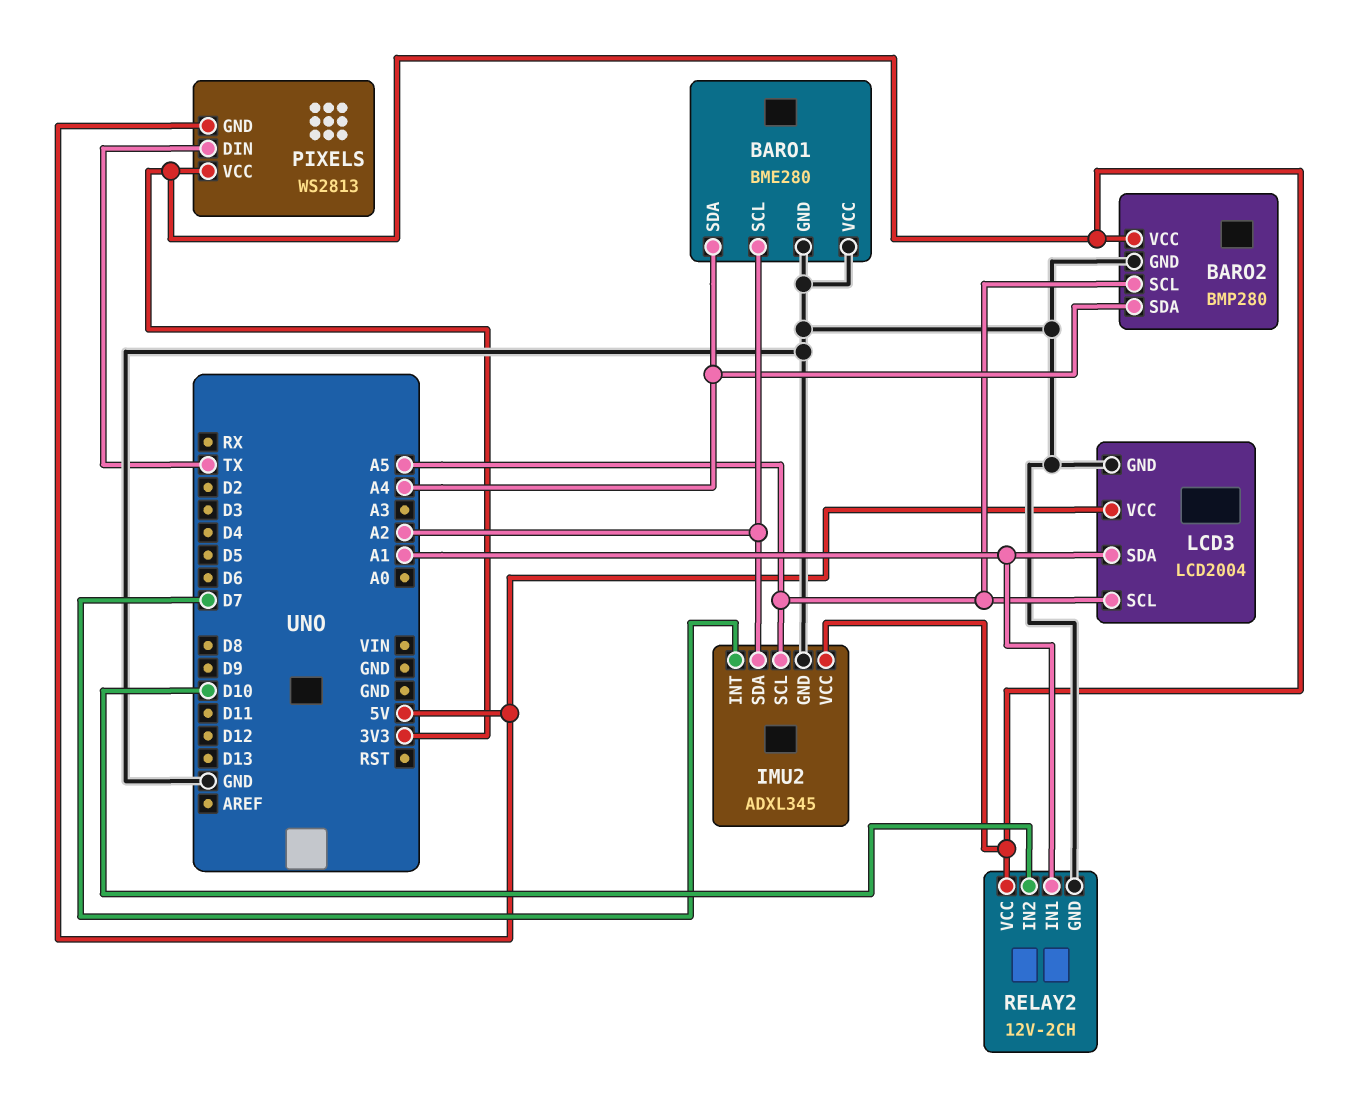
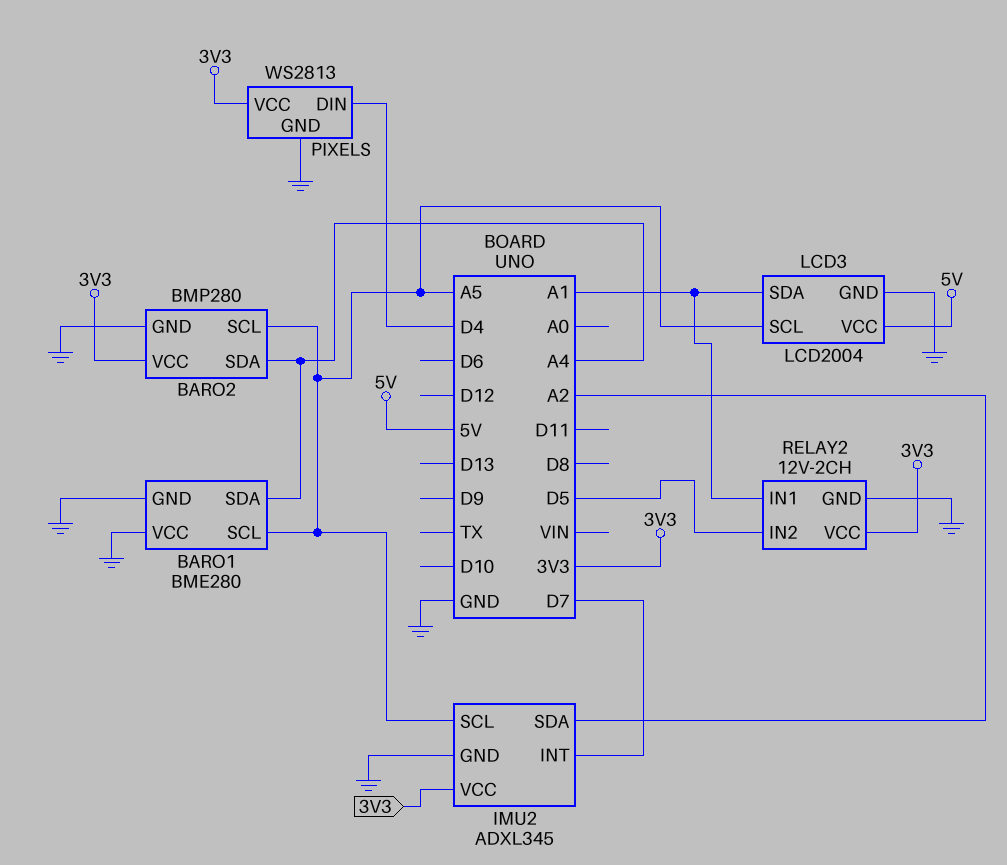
BARO1 pin SCL: A2 -> A5
PIXELS pin DIN: TX -> D4
PIXELS pin GND: 5V -> GND
RELAY2 pin IN2: D10 -> D5

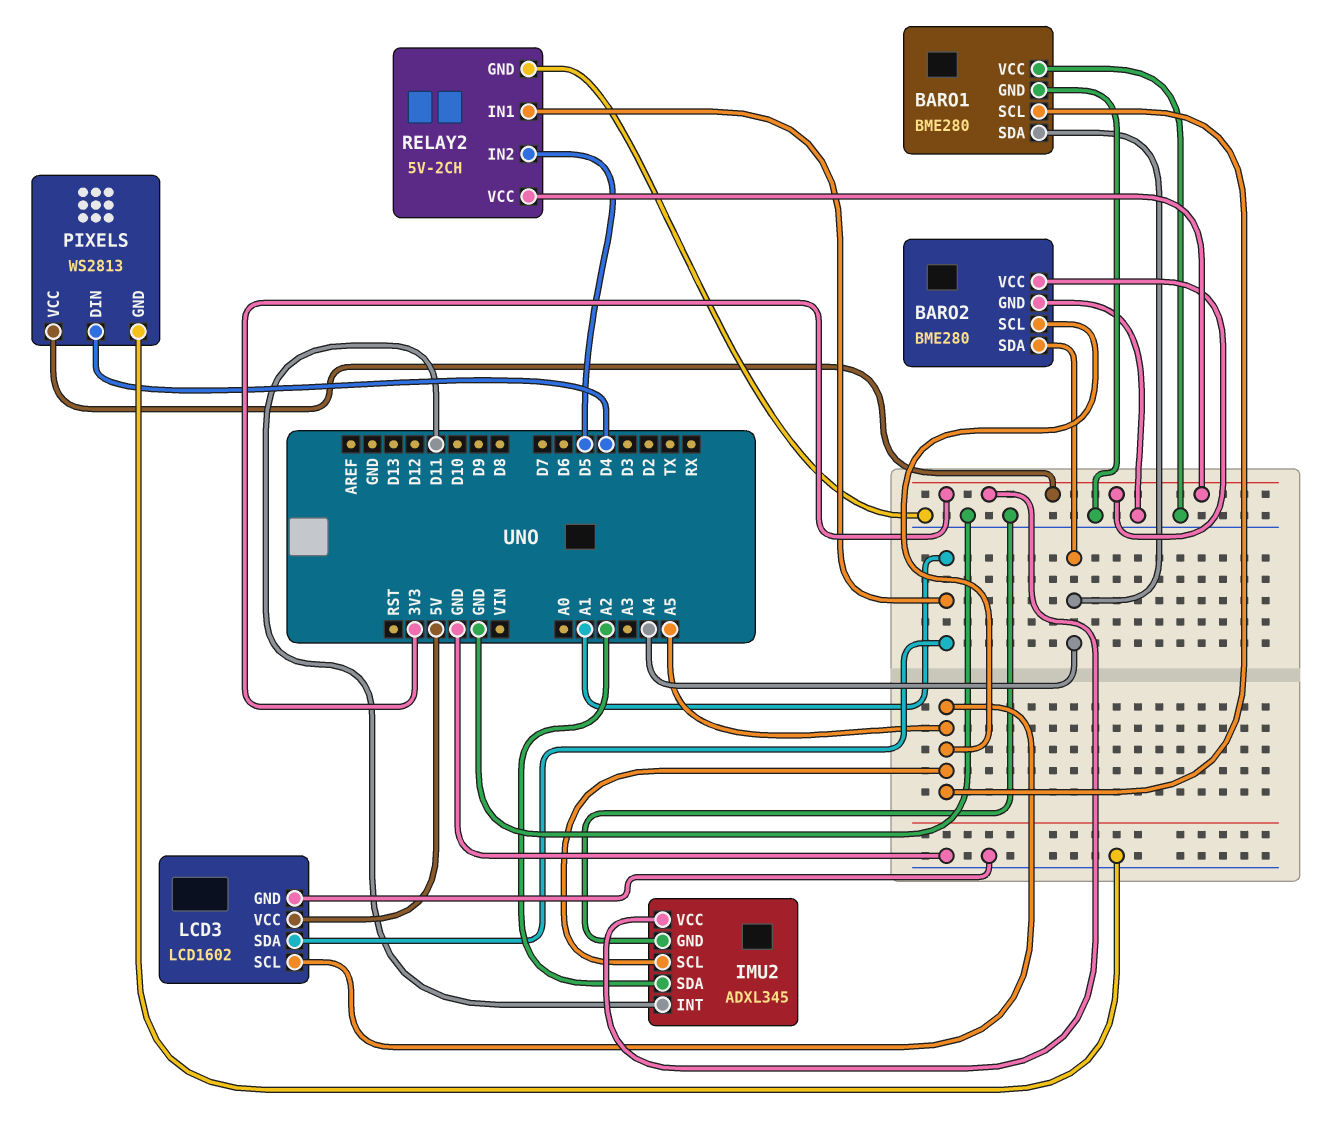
BARO2: BMP280 -> BME280
IMU2 pin INT: D7 -> D11
LCD3: LCD2004 -> LCD1602
RELAY2: 12V-2CH -> 5V-2CH

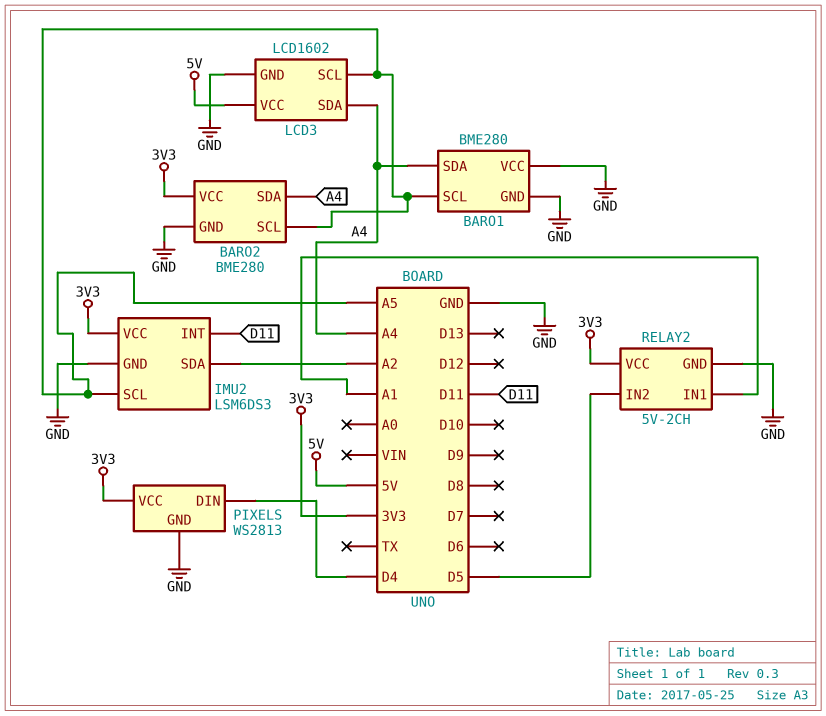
IMU2: ADXL345 -> LSM6DS3
LCD3 pin SDA: A1 -> A4

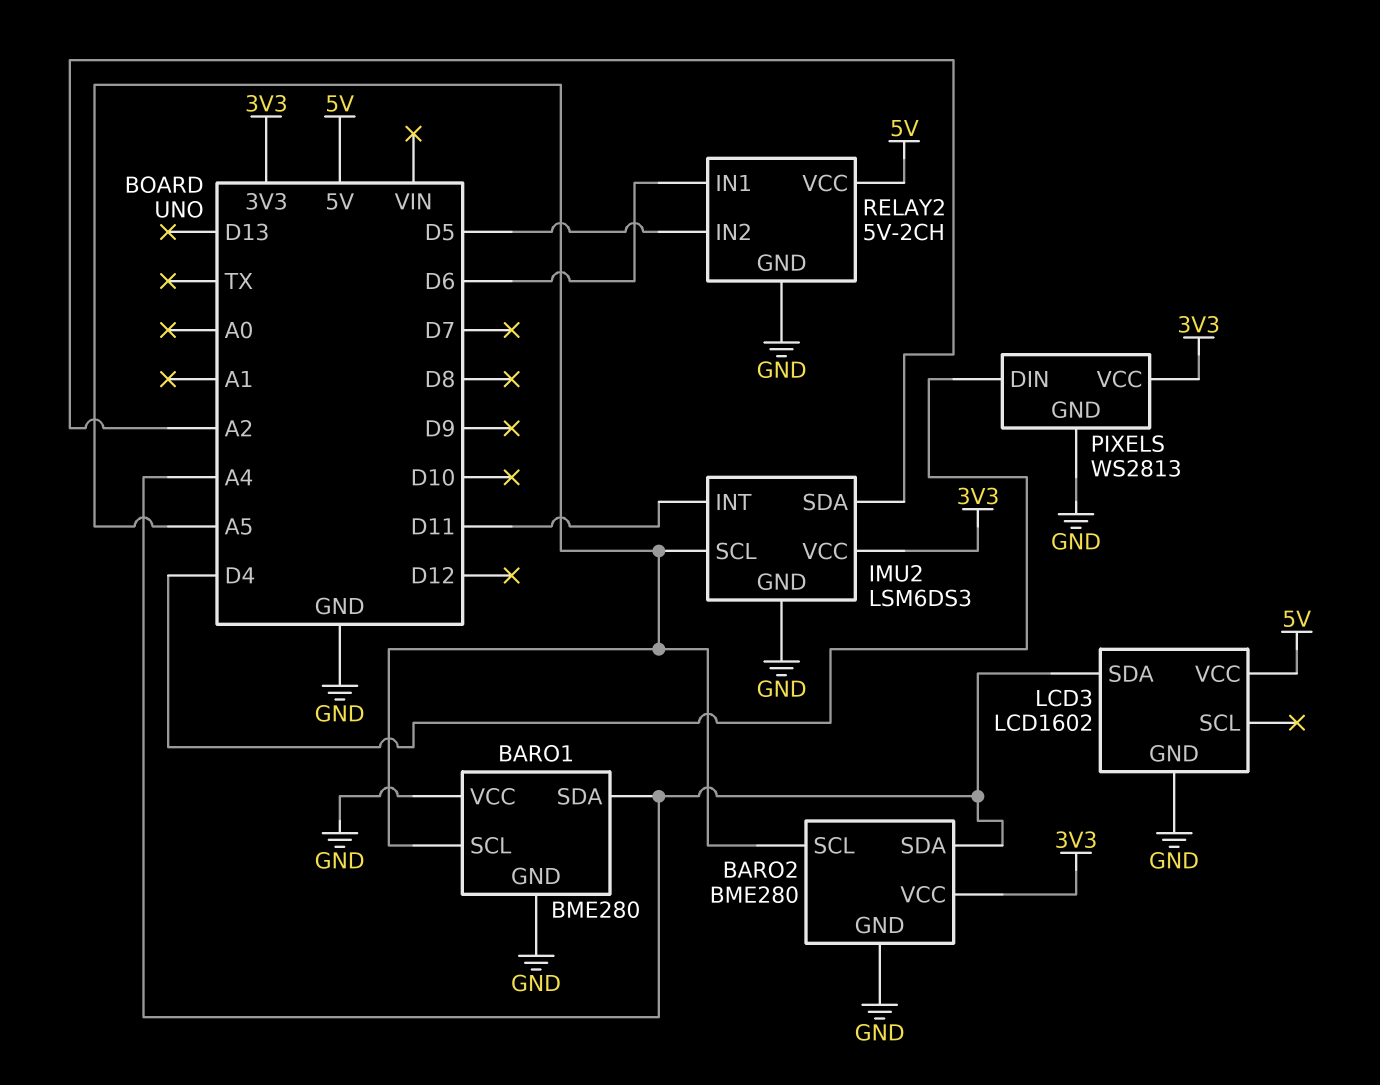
LCD3 pin SCL: A5 -> none
RELAY2 pin IN1: A1 -> D6
RELAY2 pin VCC: 3V3 -> 5V

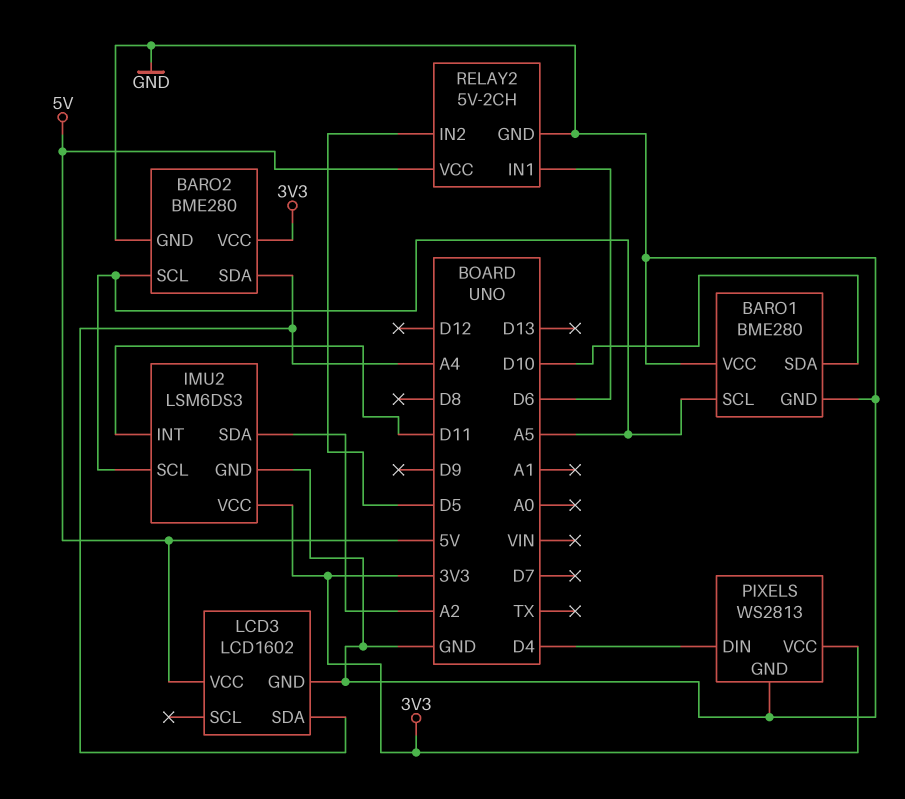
BARO1 pin SDA: A4 -> D10

